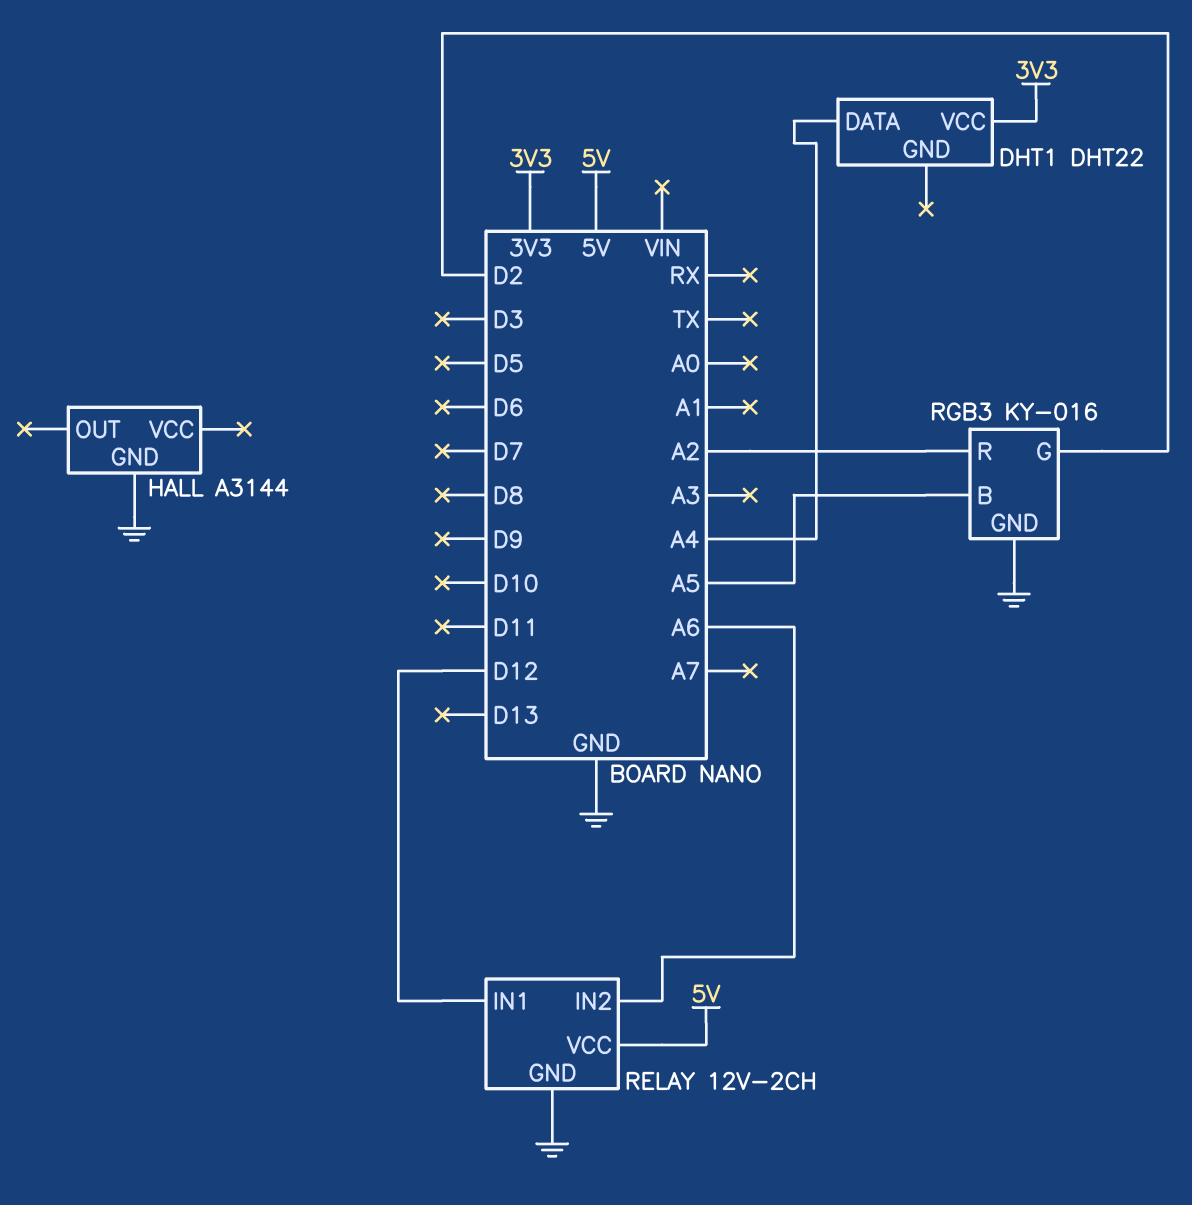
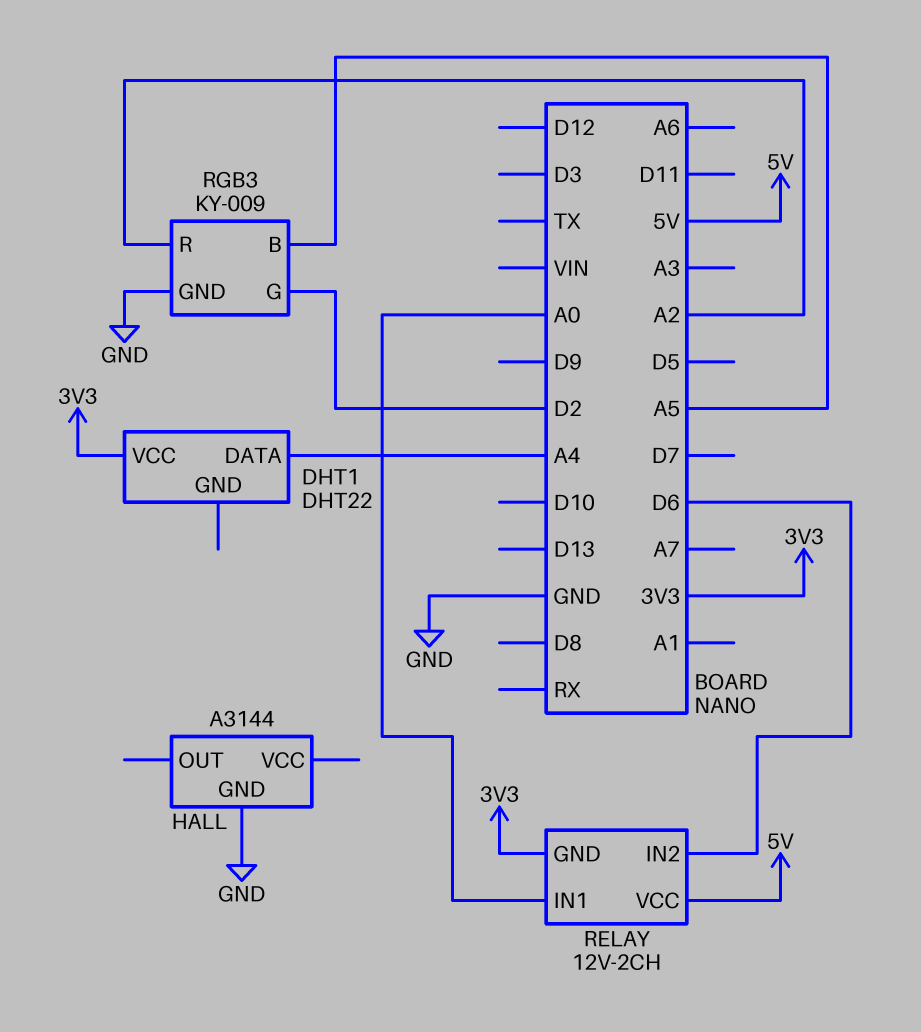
RELAY pin GND: GND -> 3V3
RELAY pin IN1: D12 -> A0
RELAY pin IN2: A6 -> D6
RGB3: KY-016 -> KY-009

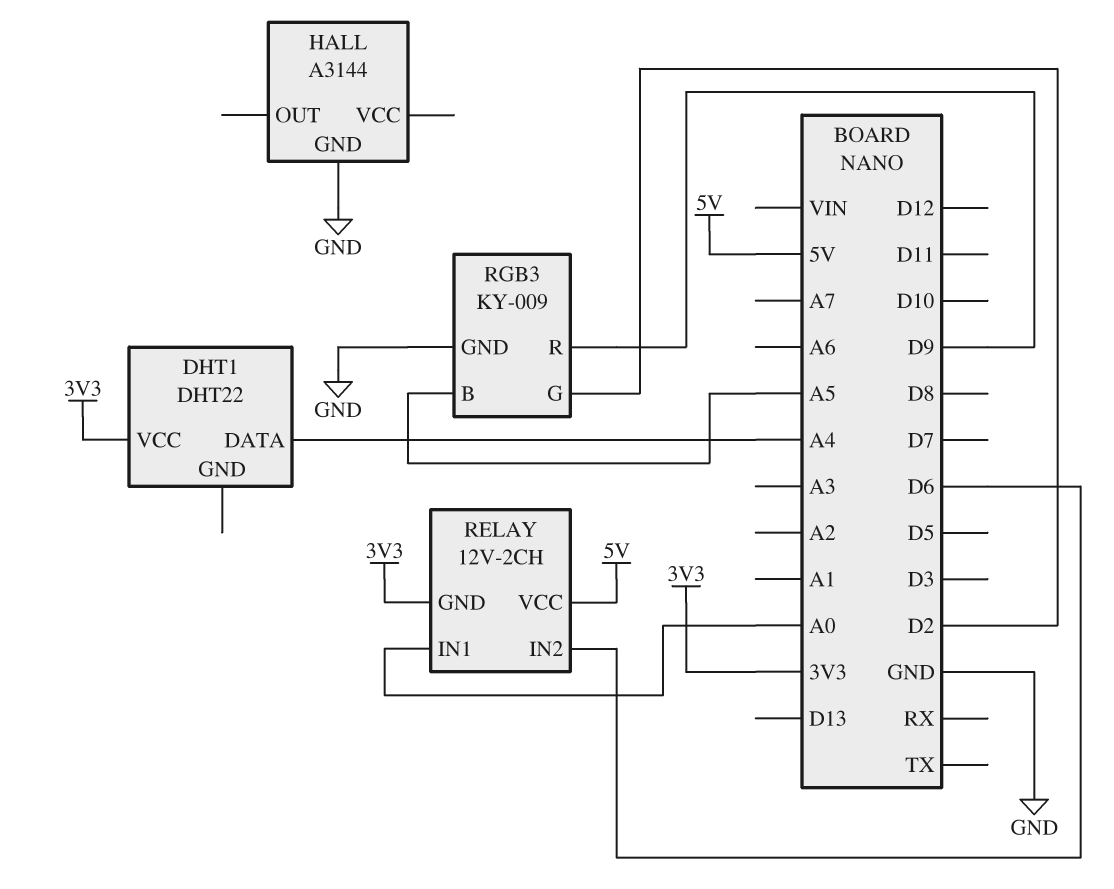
RGB3 pin R: A2 -> D9

